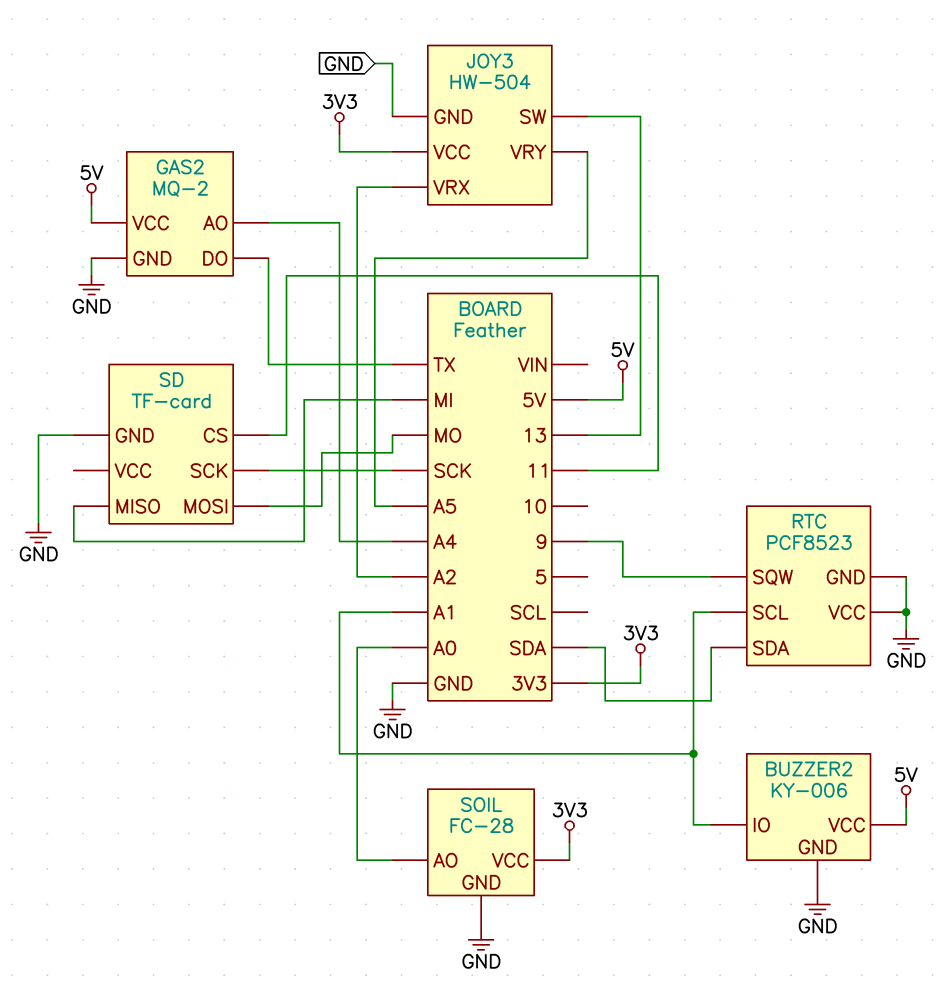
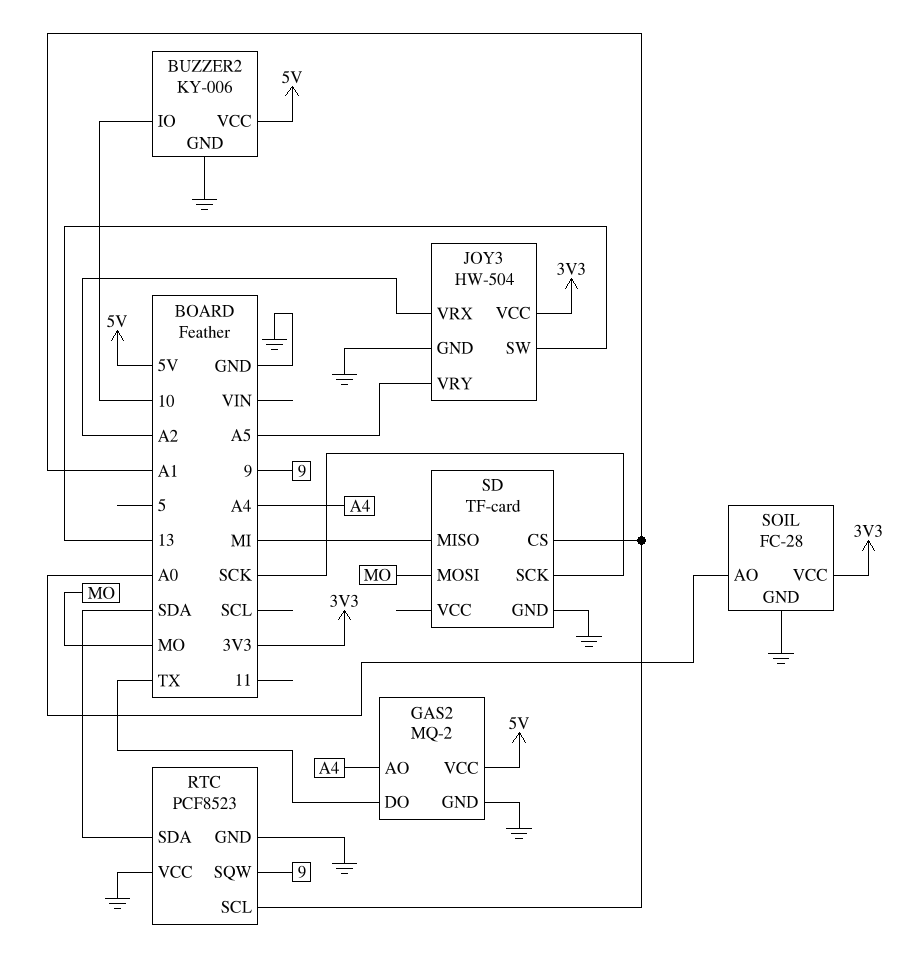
BUZZER2 pin IO: A1 -> 10
SD pin CS: 11 -> A1

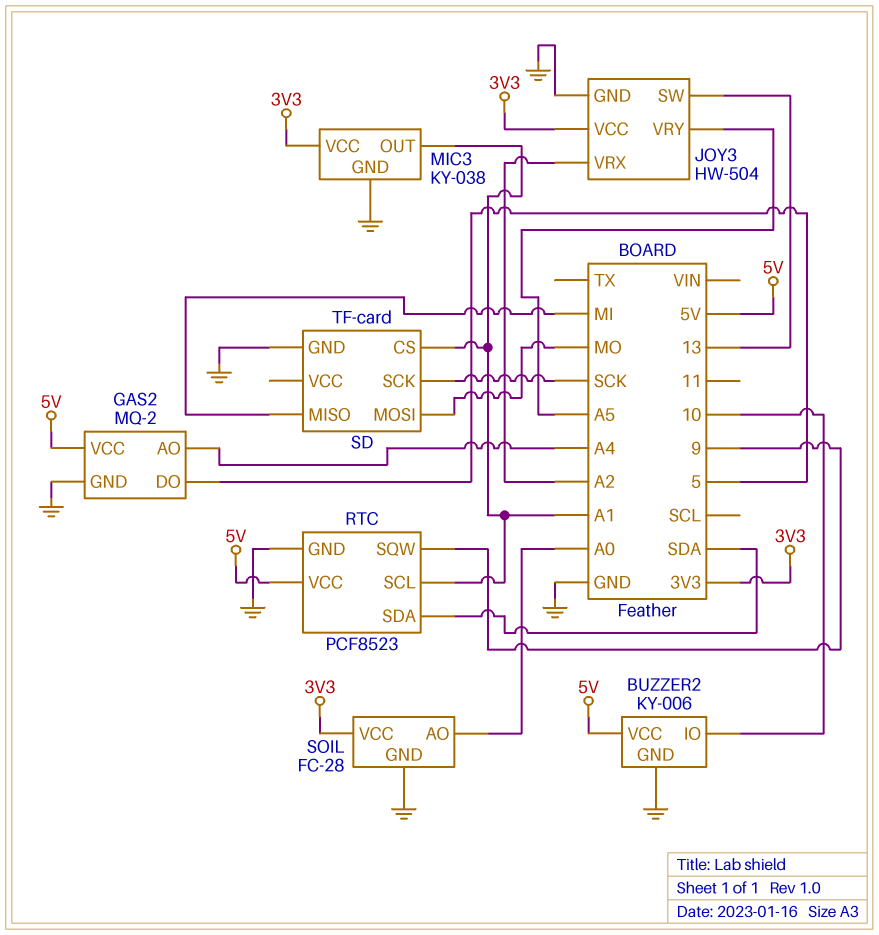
GAS2 pin DO: TX -> 5
MIC3: none -> KY-038
MIC3 pin GND: none -> GND
MIC3 pin OUT: none -> A1
MIC3 pin VCC: none -> 3V3
RTC pin VCC: GND -> 5V

